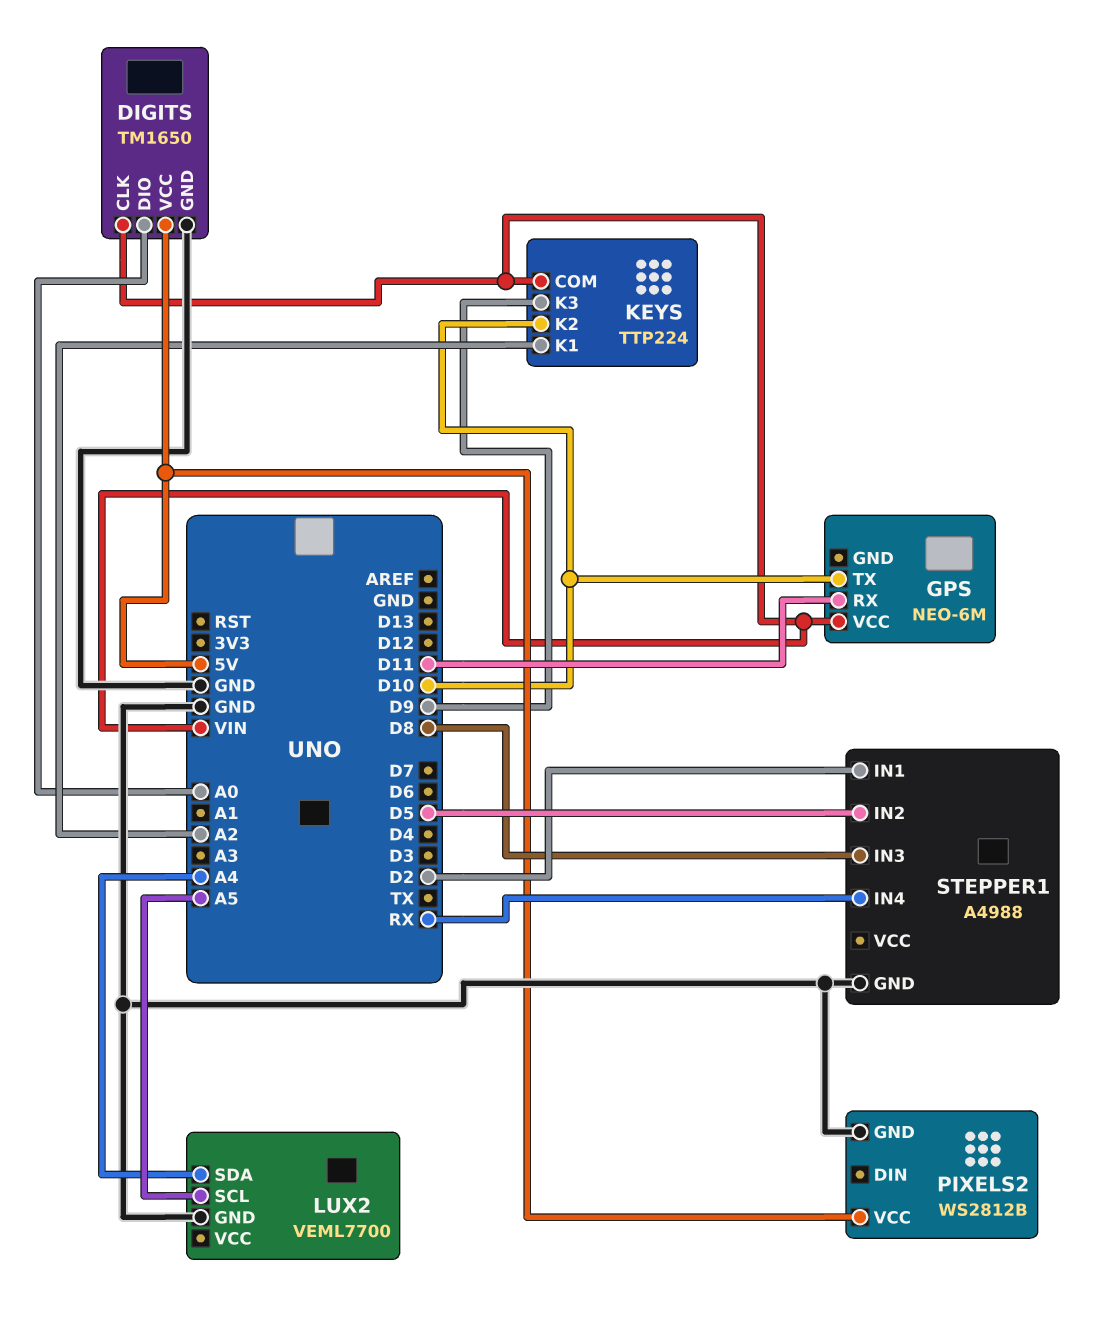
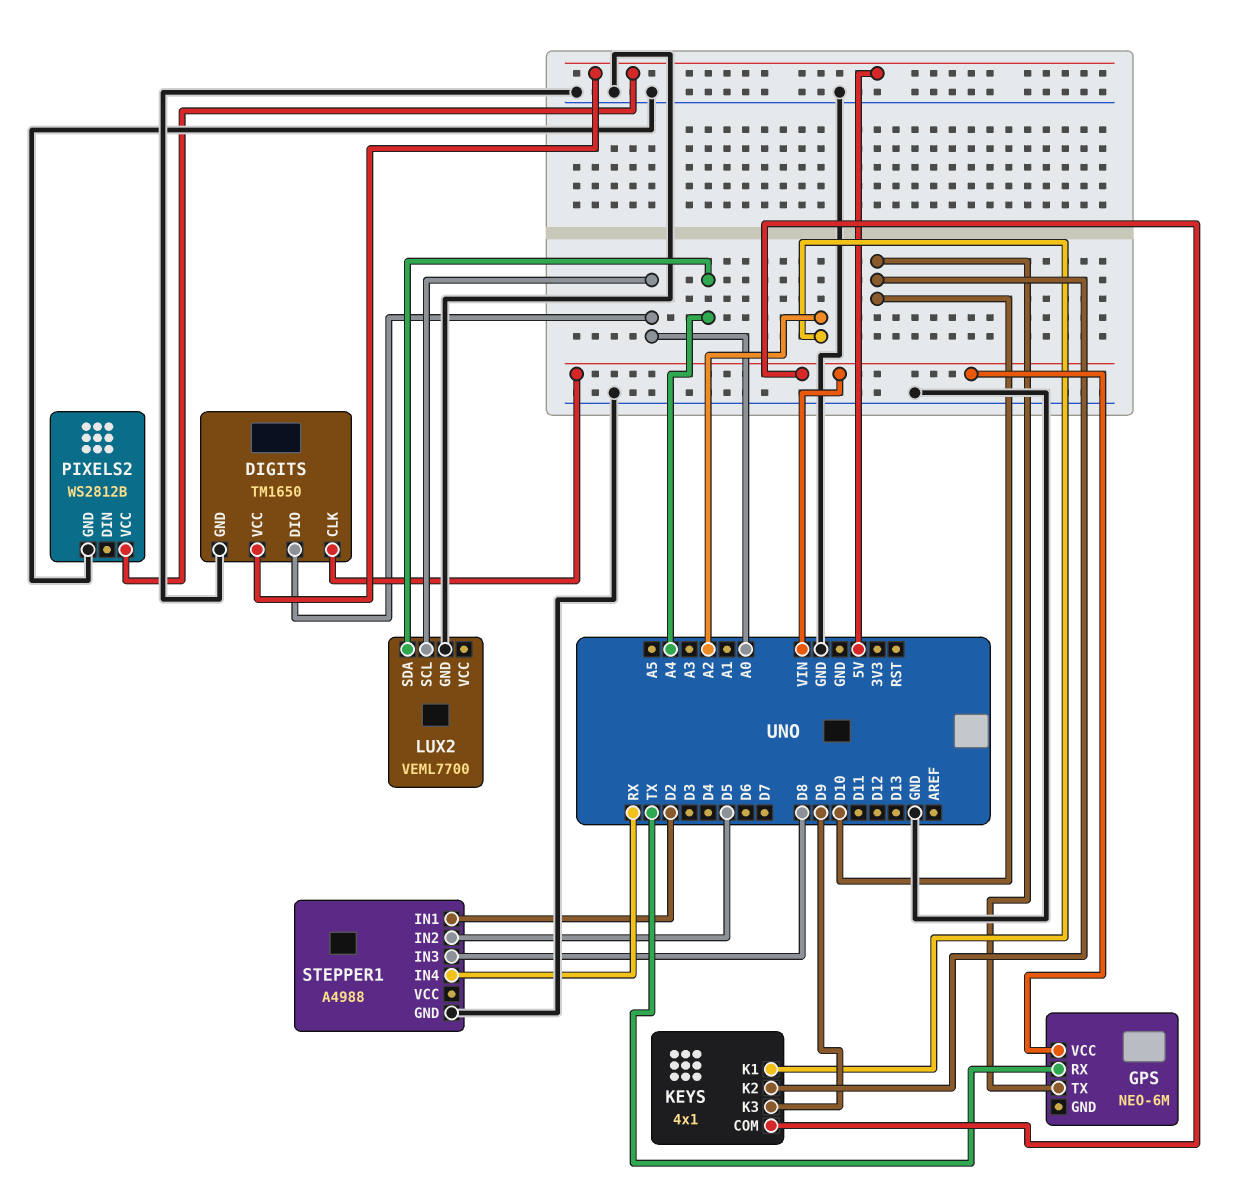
GPS pin RX: D11 -> TX
KEYS: TTP224 -> 4x1
LUX2 pin SCL: A5 -> A0

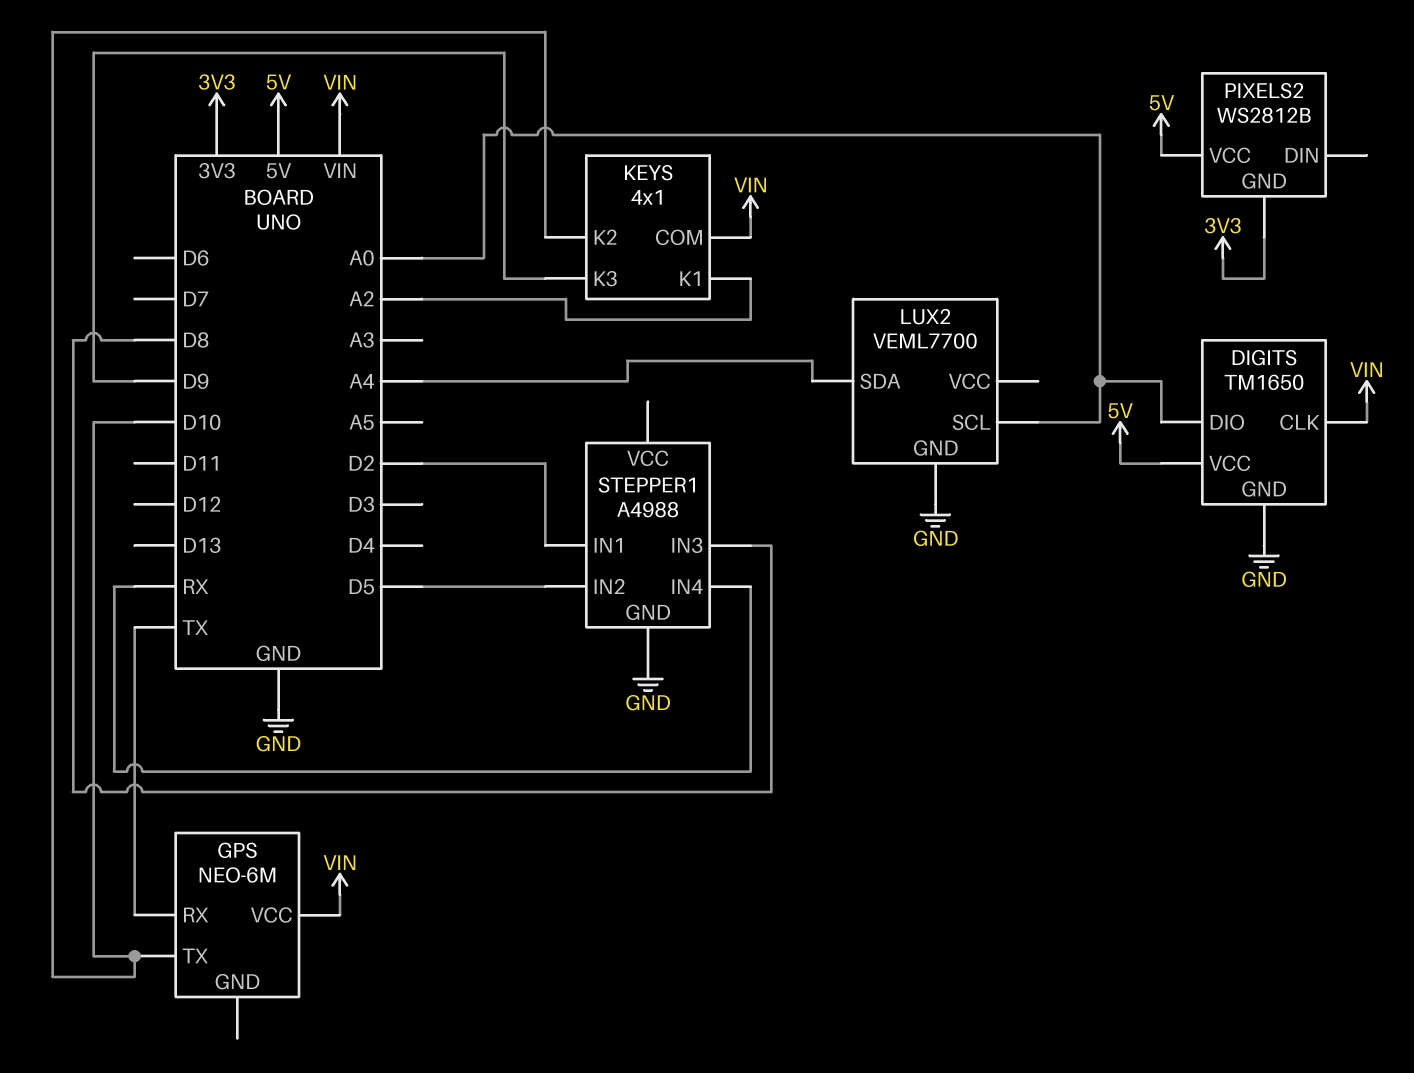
PIXELS2 pin GND: GND -> 3V3

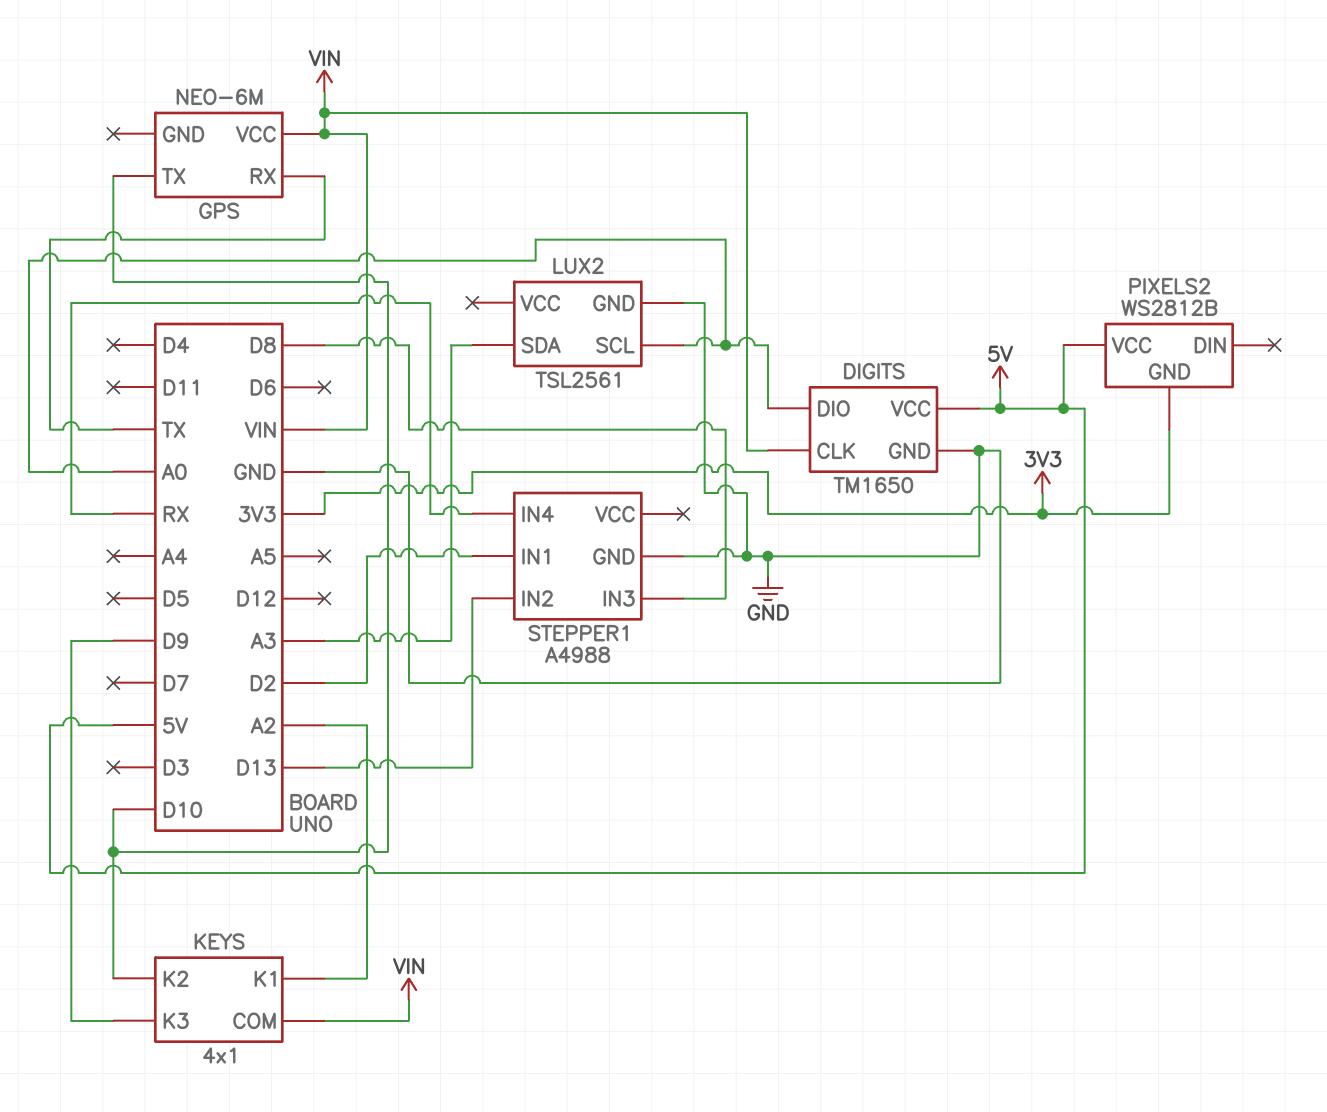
LUX2: VEML7700 -> TSL2561
LUX2 pin SDA: A4 -> A3
STEPPER1 pin IN2: D5 -> D13

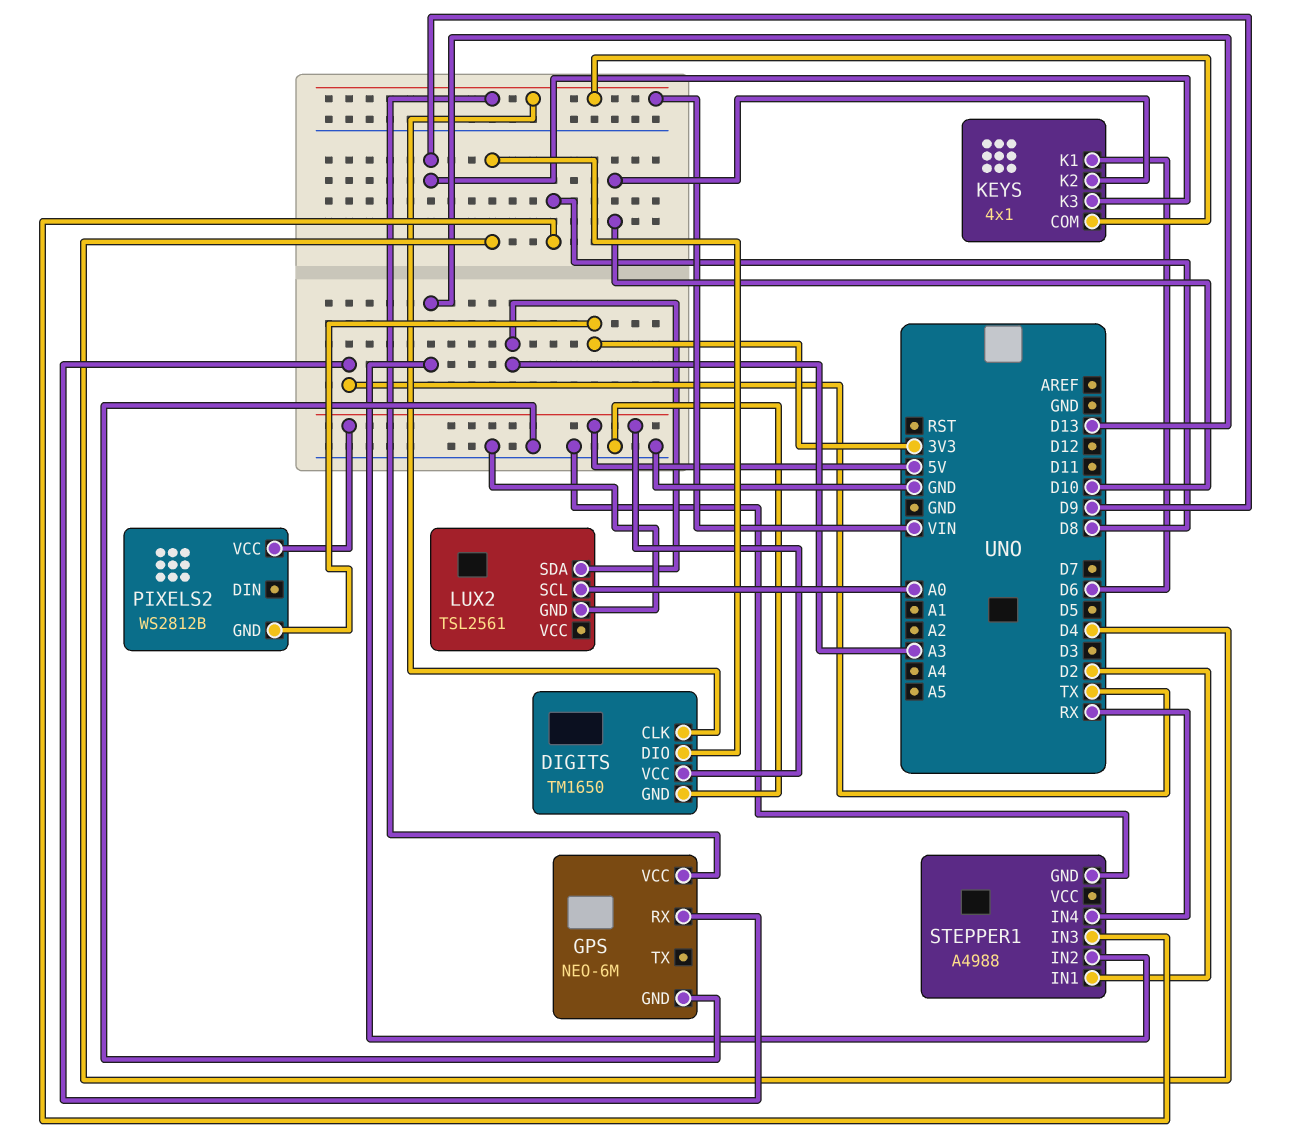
DIGITS pin DIO: A0 -> D4
GPS pin GND: none -> GND
GPS pin TX: D10 -> none
KEYS pin K1: A2 -> D6

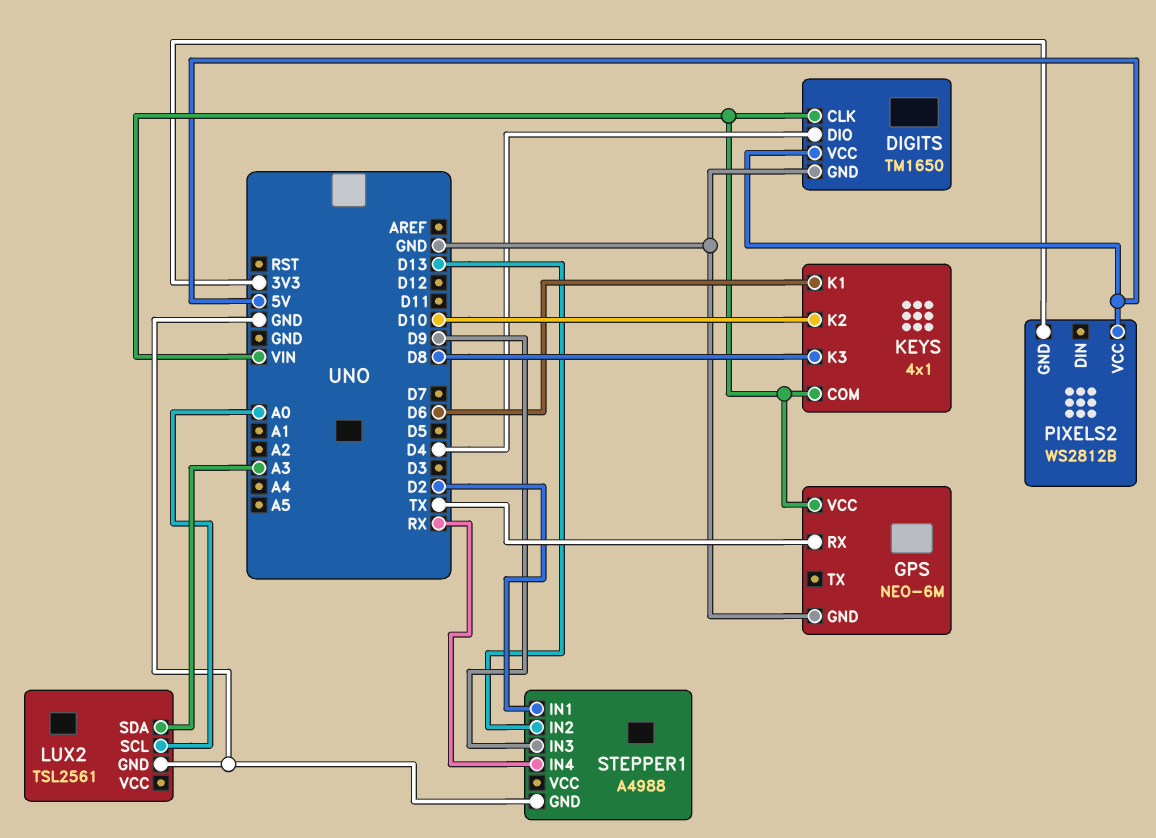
KEYS pin K3: D9 -> D8
STEPPER1 pin IN3: D8 -> D9

